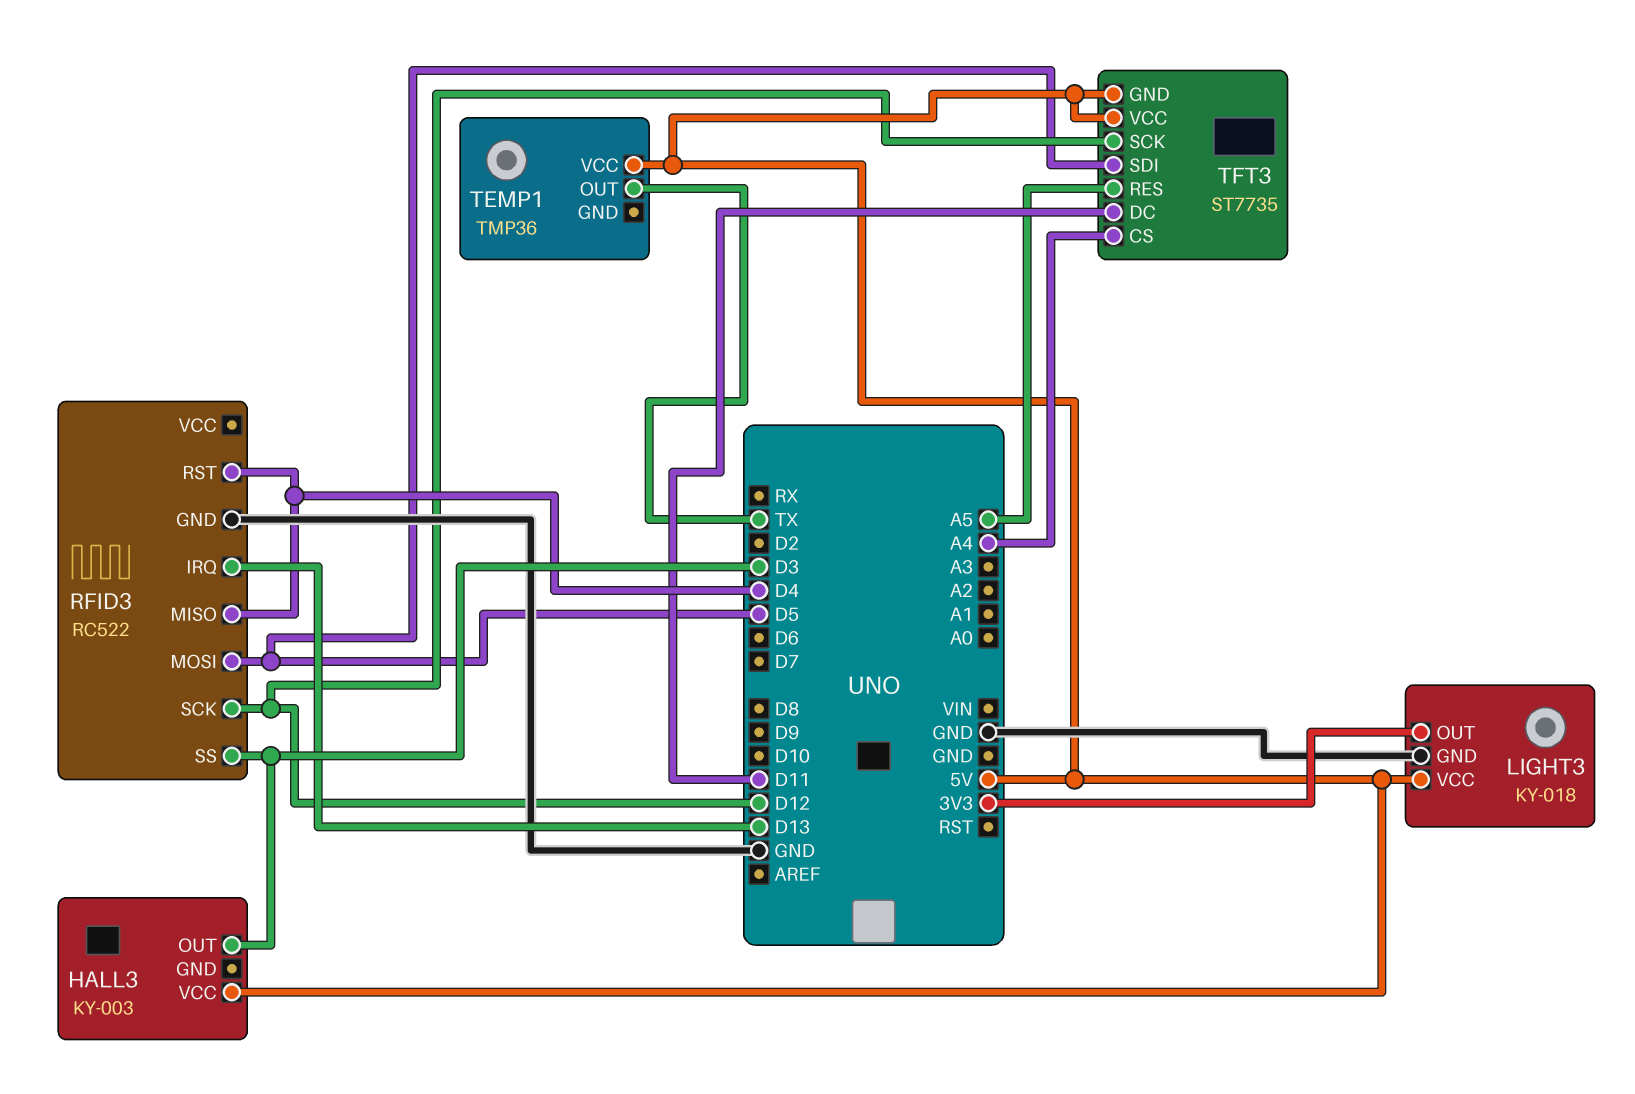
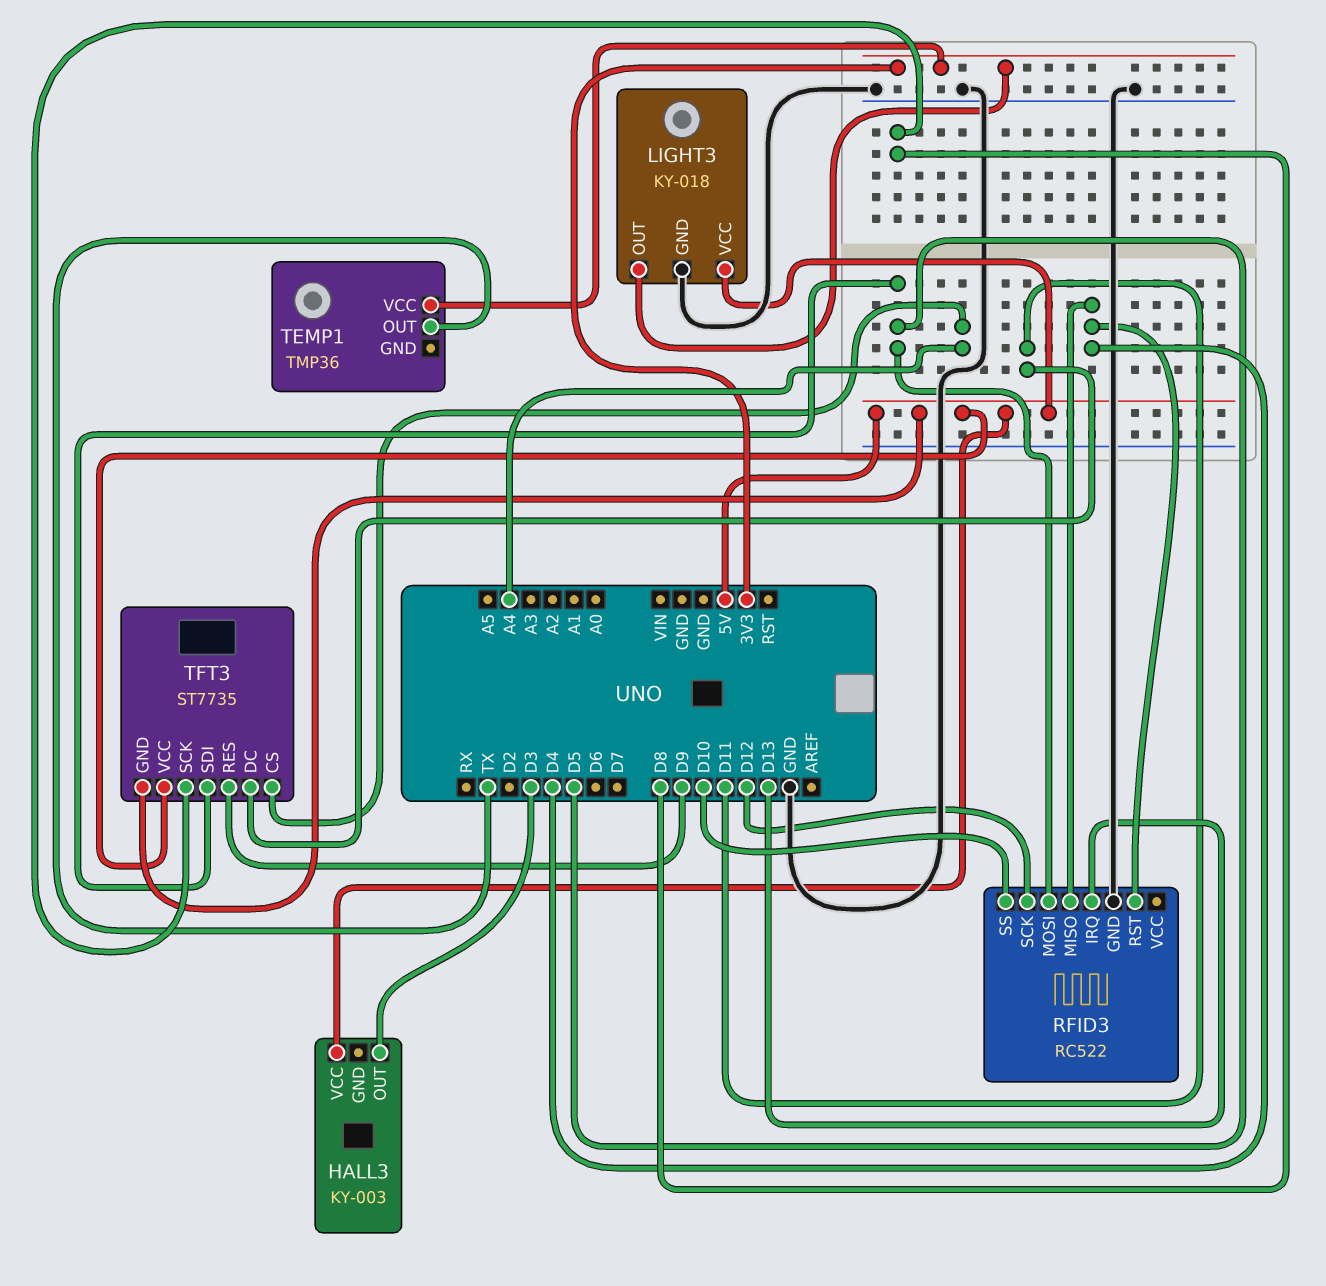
RFID3 pin SS: D3 -> D10
TEMP1 pin VCC: 5V -> 3V3
TFT3 pin RES: A5 -> D9
TFT3 pin SCK: D12 -> D8

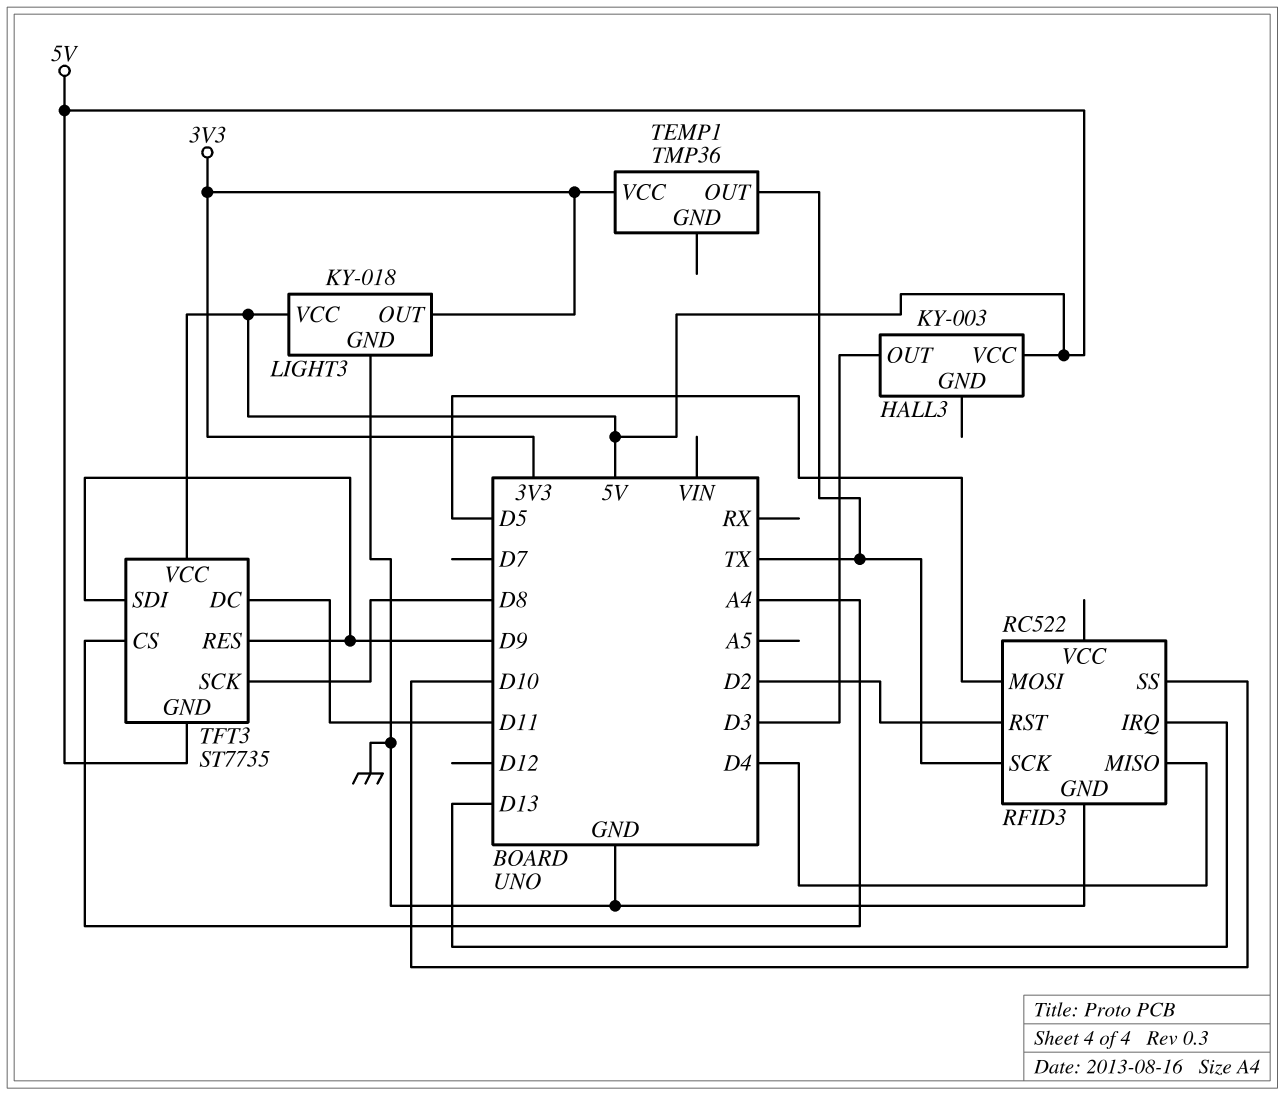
RFID3 pin RST: D4 -> D2
RFID3 pin SCK: D12 -> TX
TFT3 pin SDI: D5 -> D9

